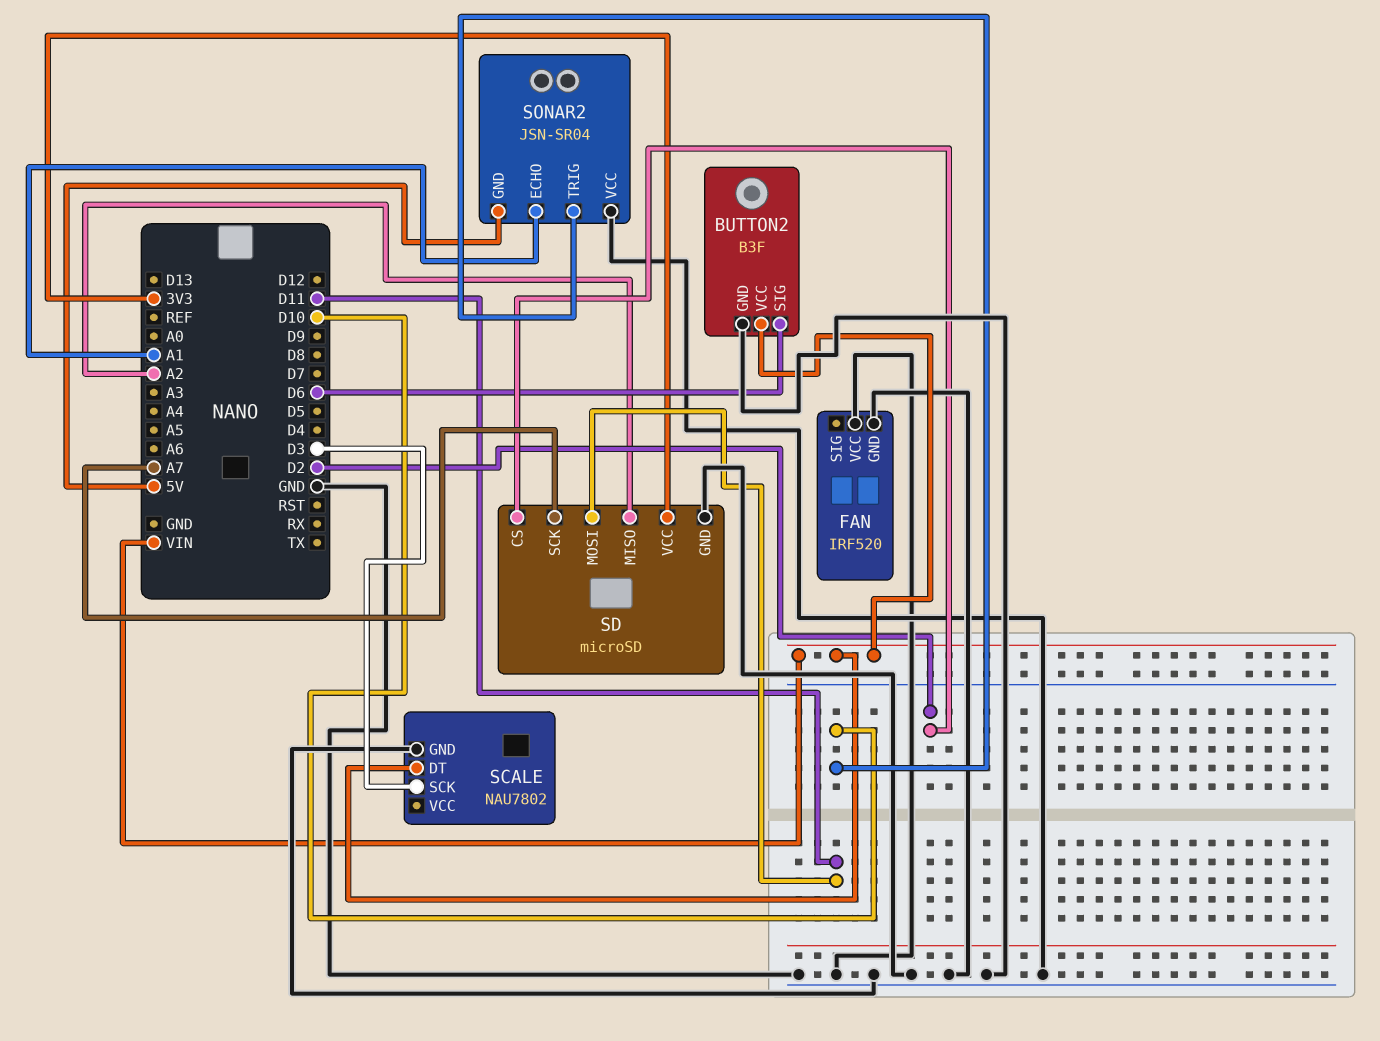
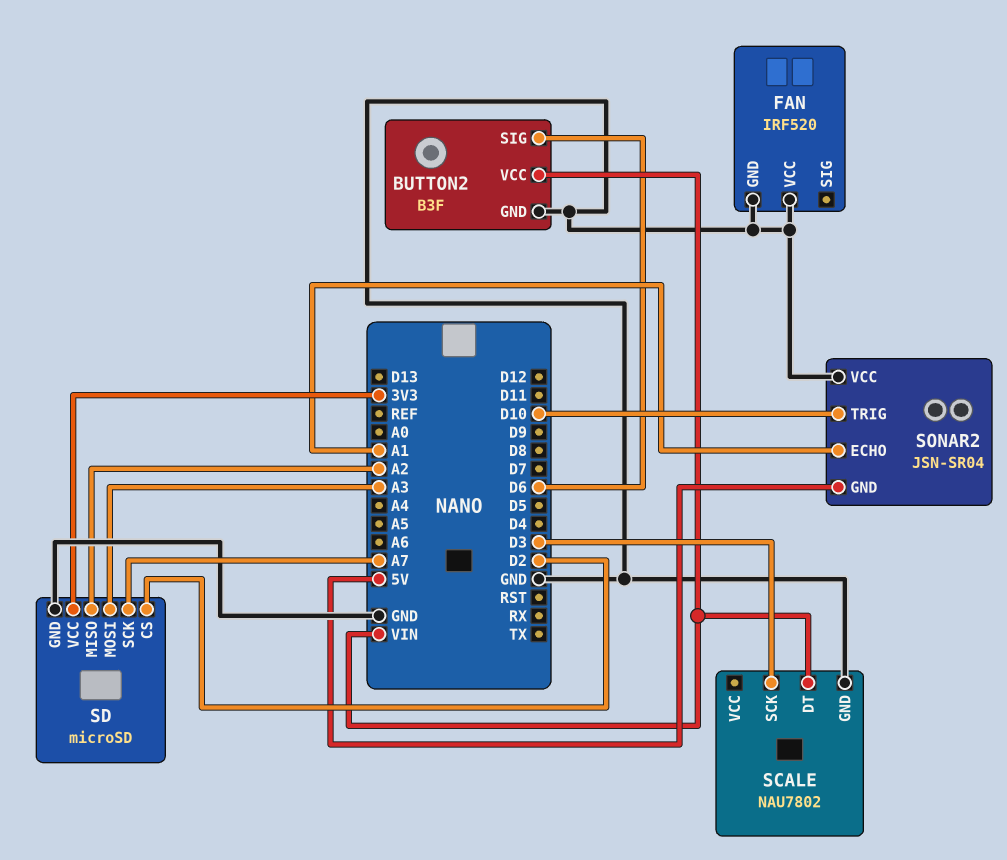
SD pin MOSI: D11 -> A3

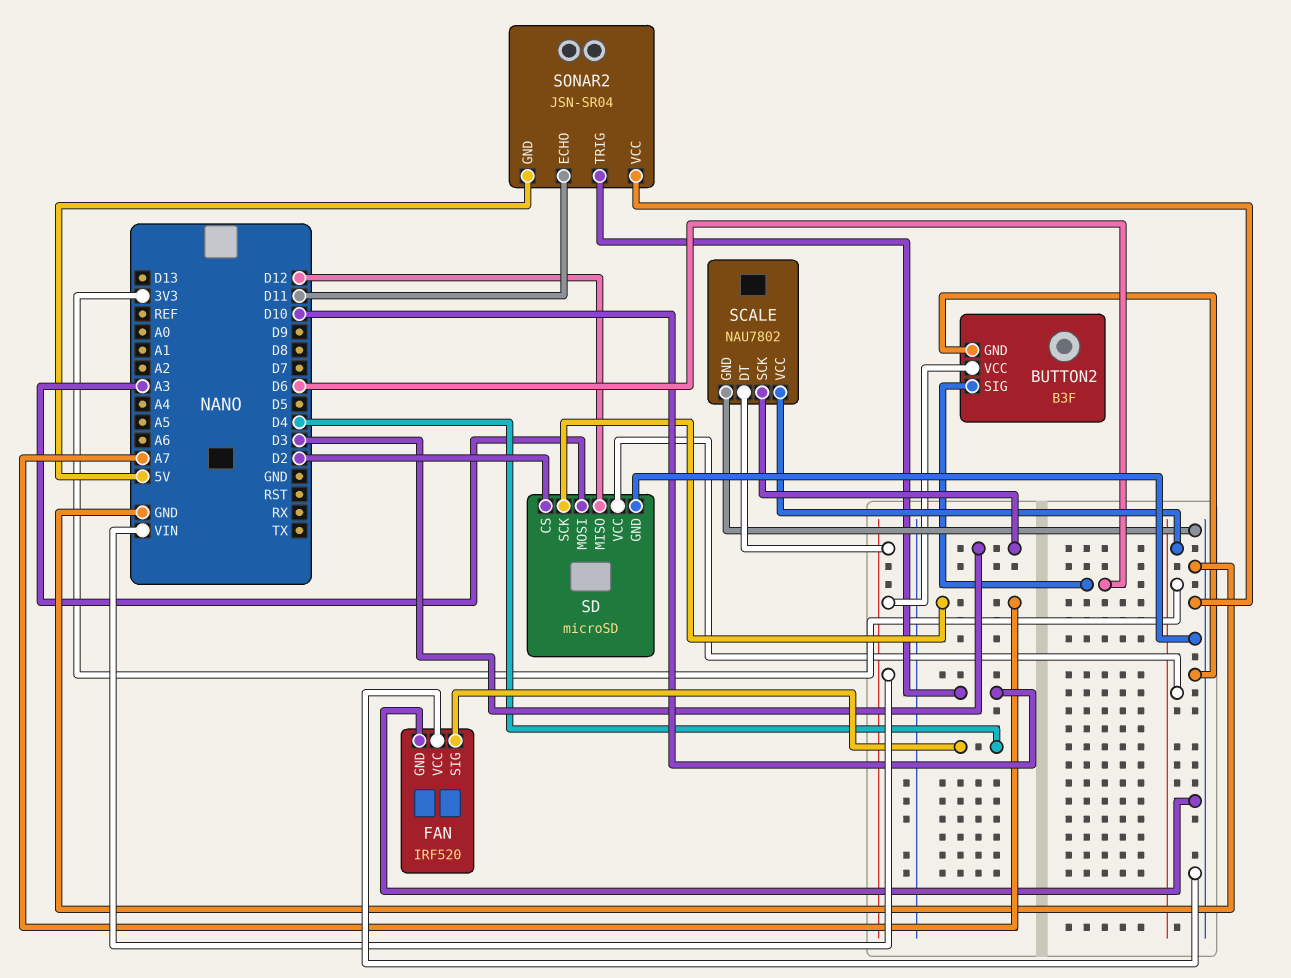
FAN pin SIG: none -> D4
SCALE pin VCC: none -> 3V3
SD pin MISO: A2 -> D12
SONAR2 pin ECHO: A1 -> D11

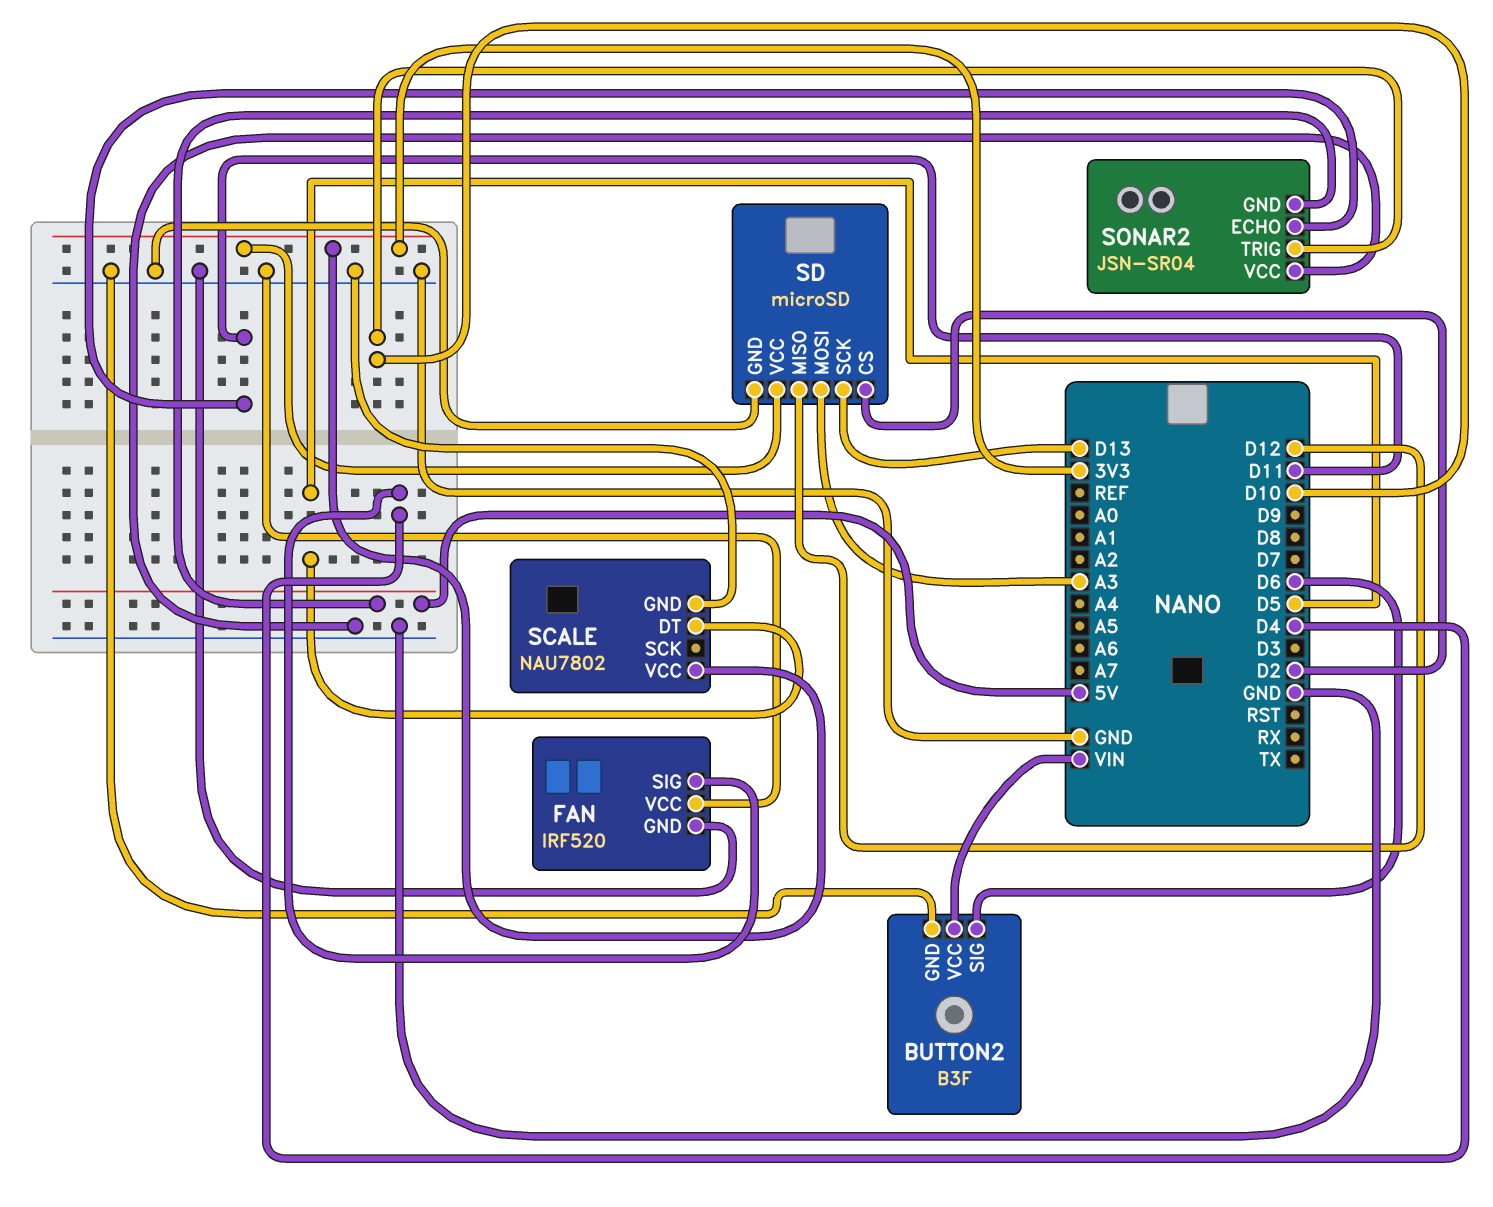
SCALE pin DT: VIN -> D5
SCALE pin SCK: D3 -> none
SD pin SCK: A7 -> D13

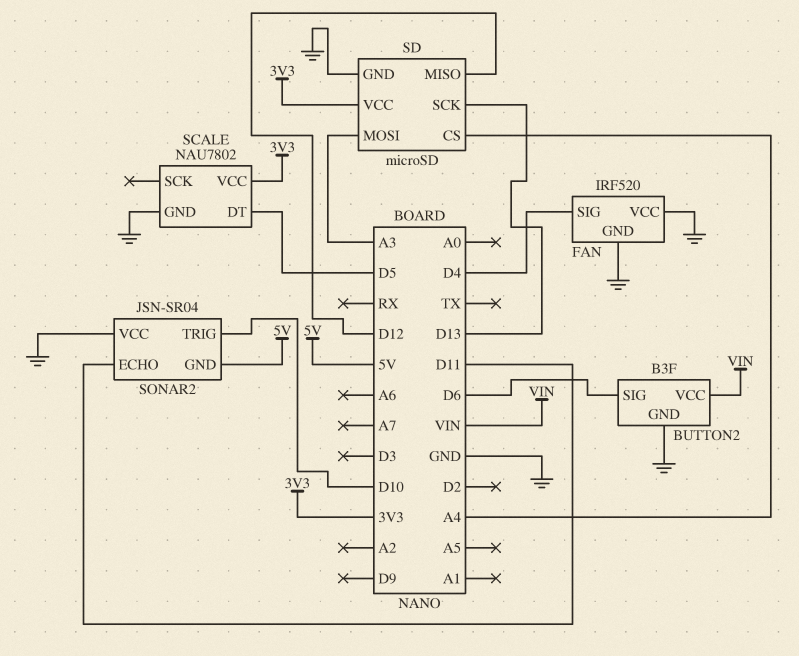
SD pin CS: D2 -> A4

